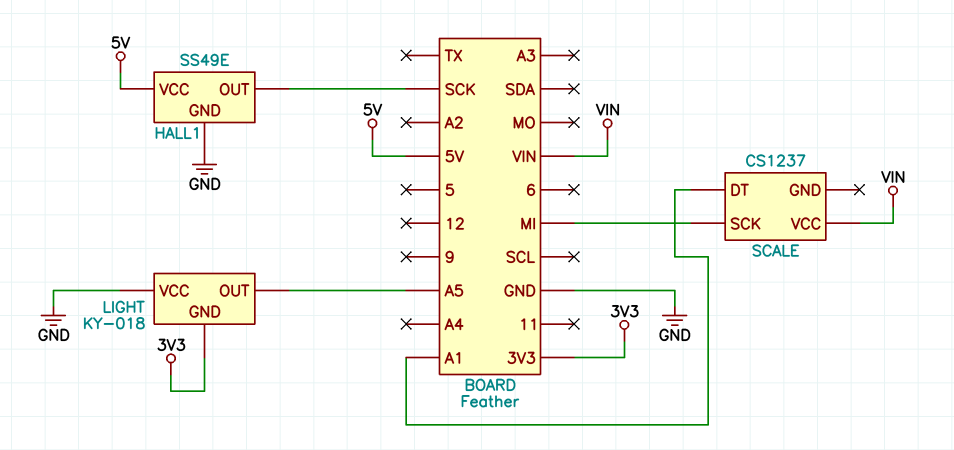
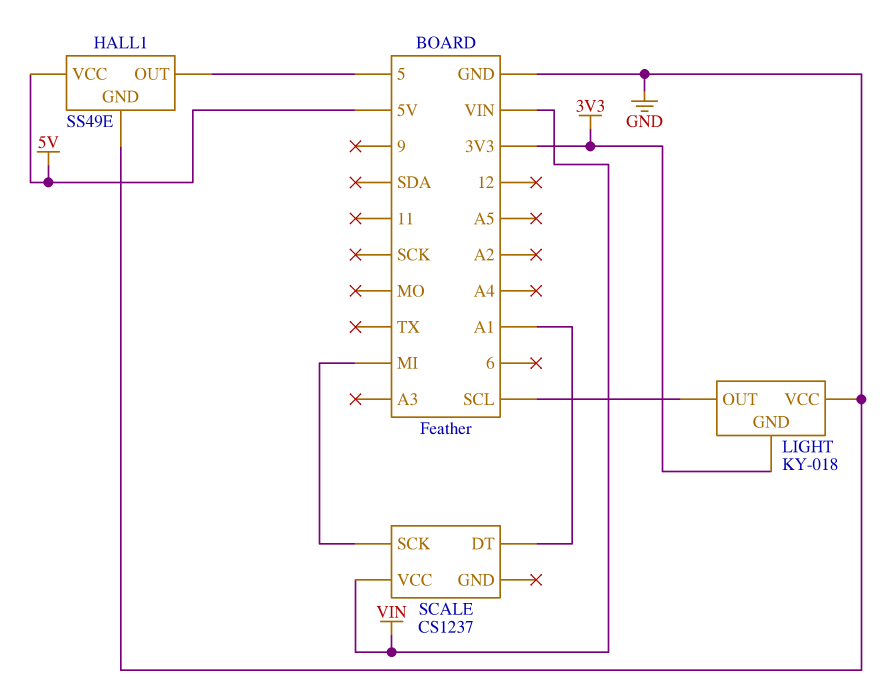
HALL1 pin OUT: SCK -> 5
LIGHT pin OUT: A5 -> SCL

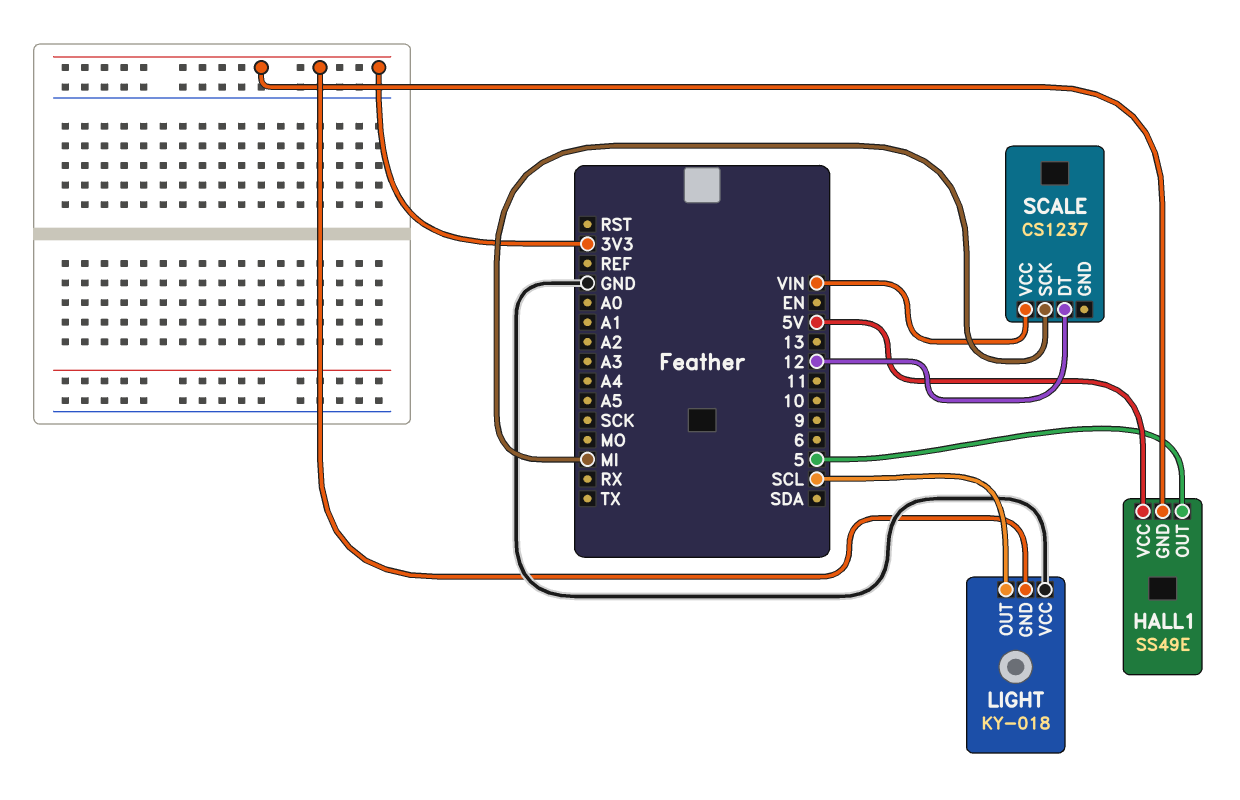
HALL1 pin GND: GND -> 3V3
SCALE pin DT: A1 -> 12

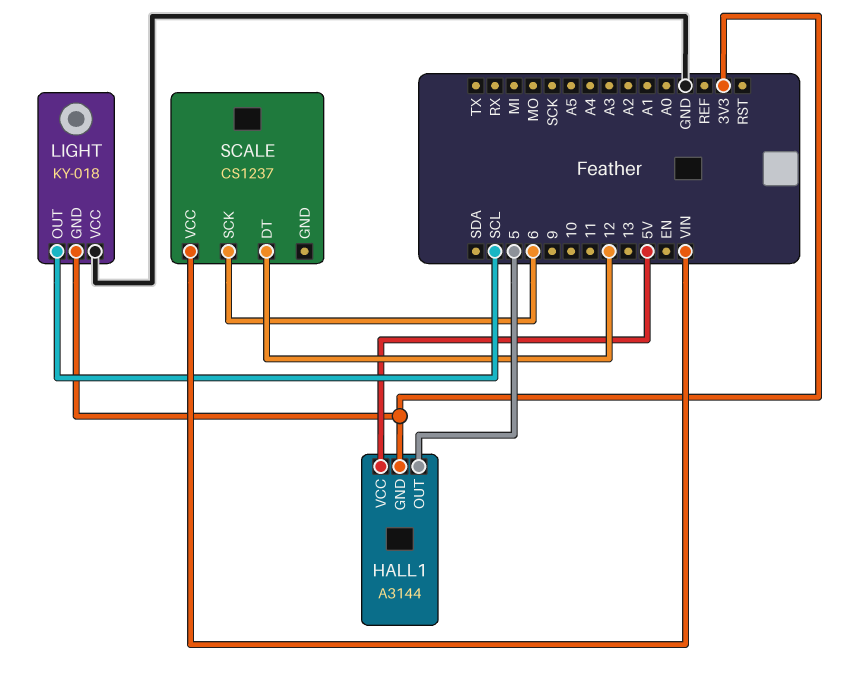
HALL1: SS49E -> A3144
SCALE pin SCK: MI -> 6

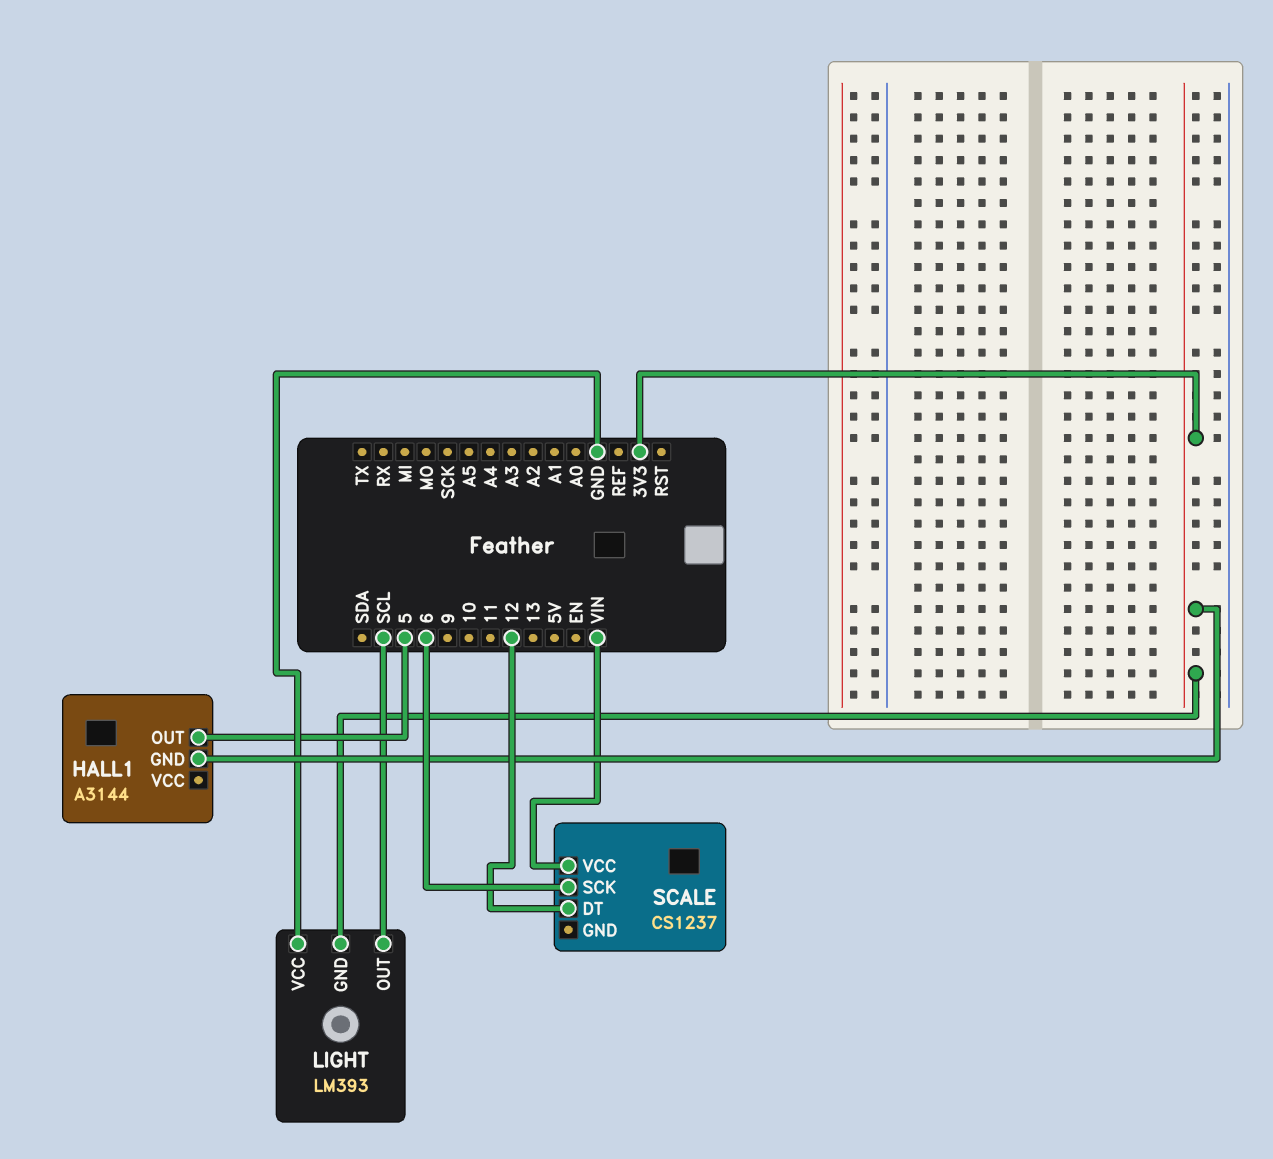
HALL1 pin VCC: 5V -> none
LIGHT: KY-018 -> LM393

